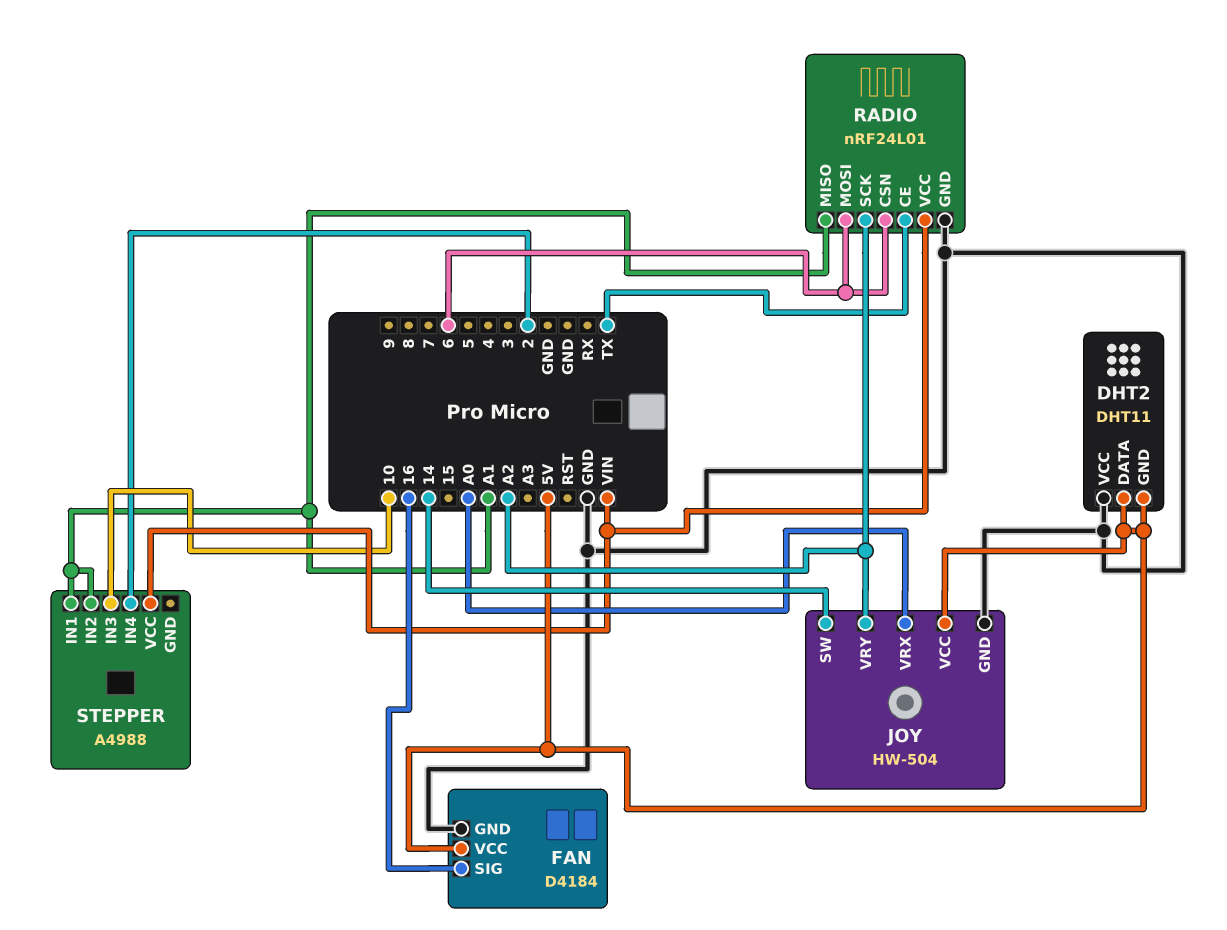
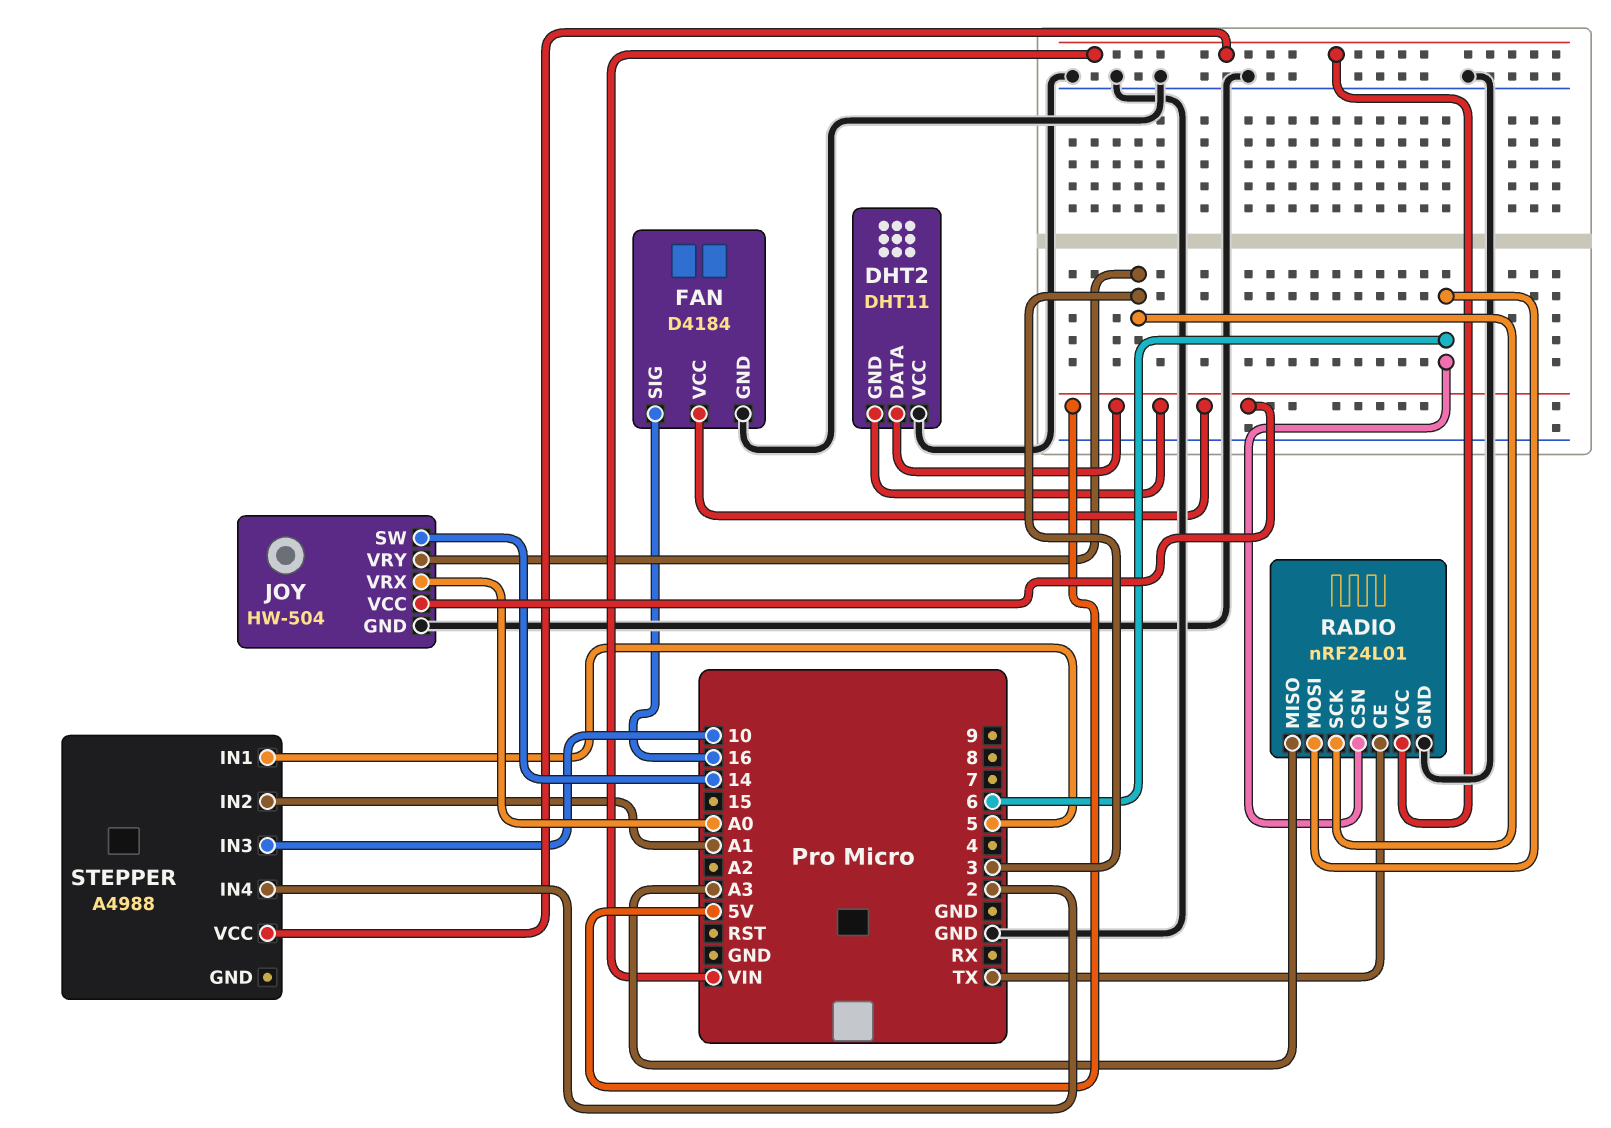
JOY pin VRY: A2 -> 3
RADIO pin MISO: A1 -> A3
RADIO pin SCK: A2 -> 3
STEPPER pin IN1: A1 -> 5

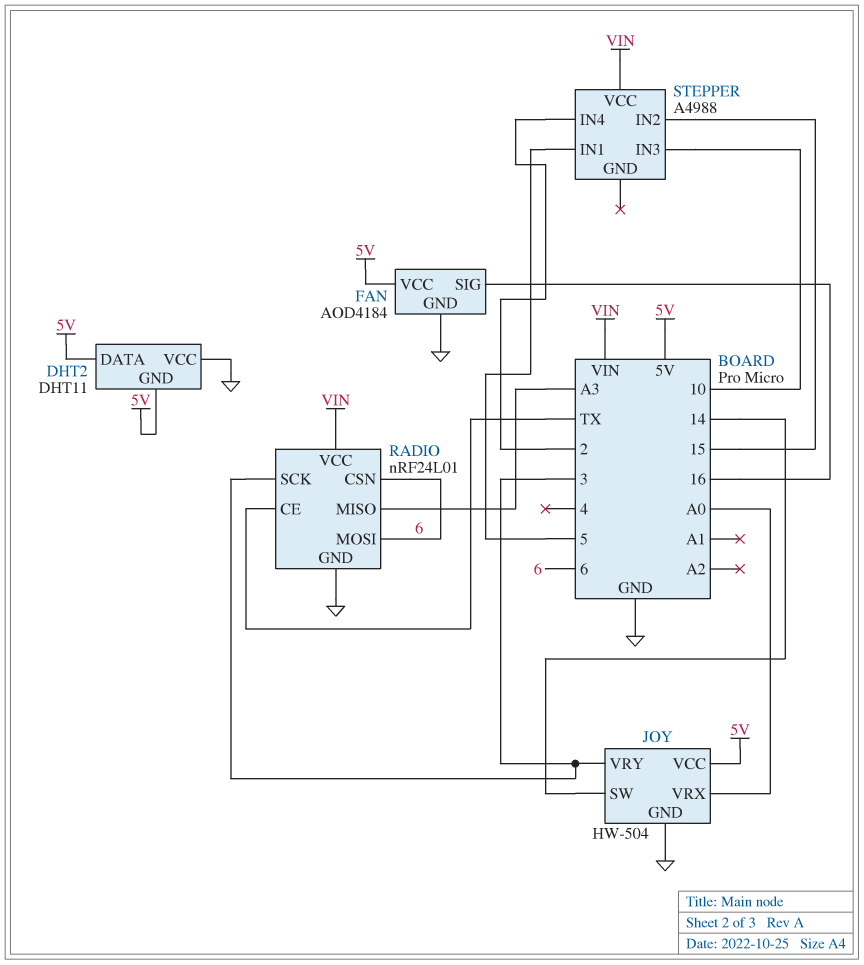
FAN: D4184 -> AOD4184
STEPPER pin IN2: A1 -> 15

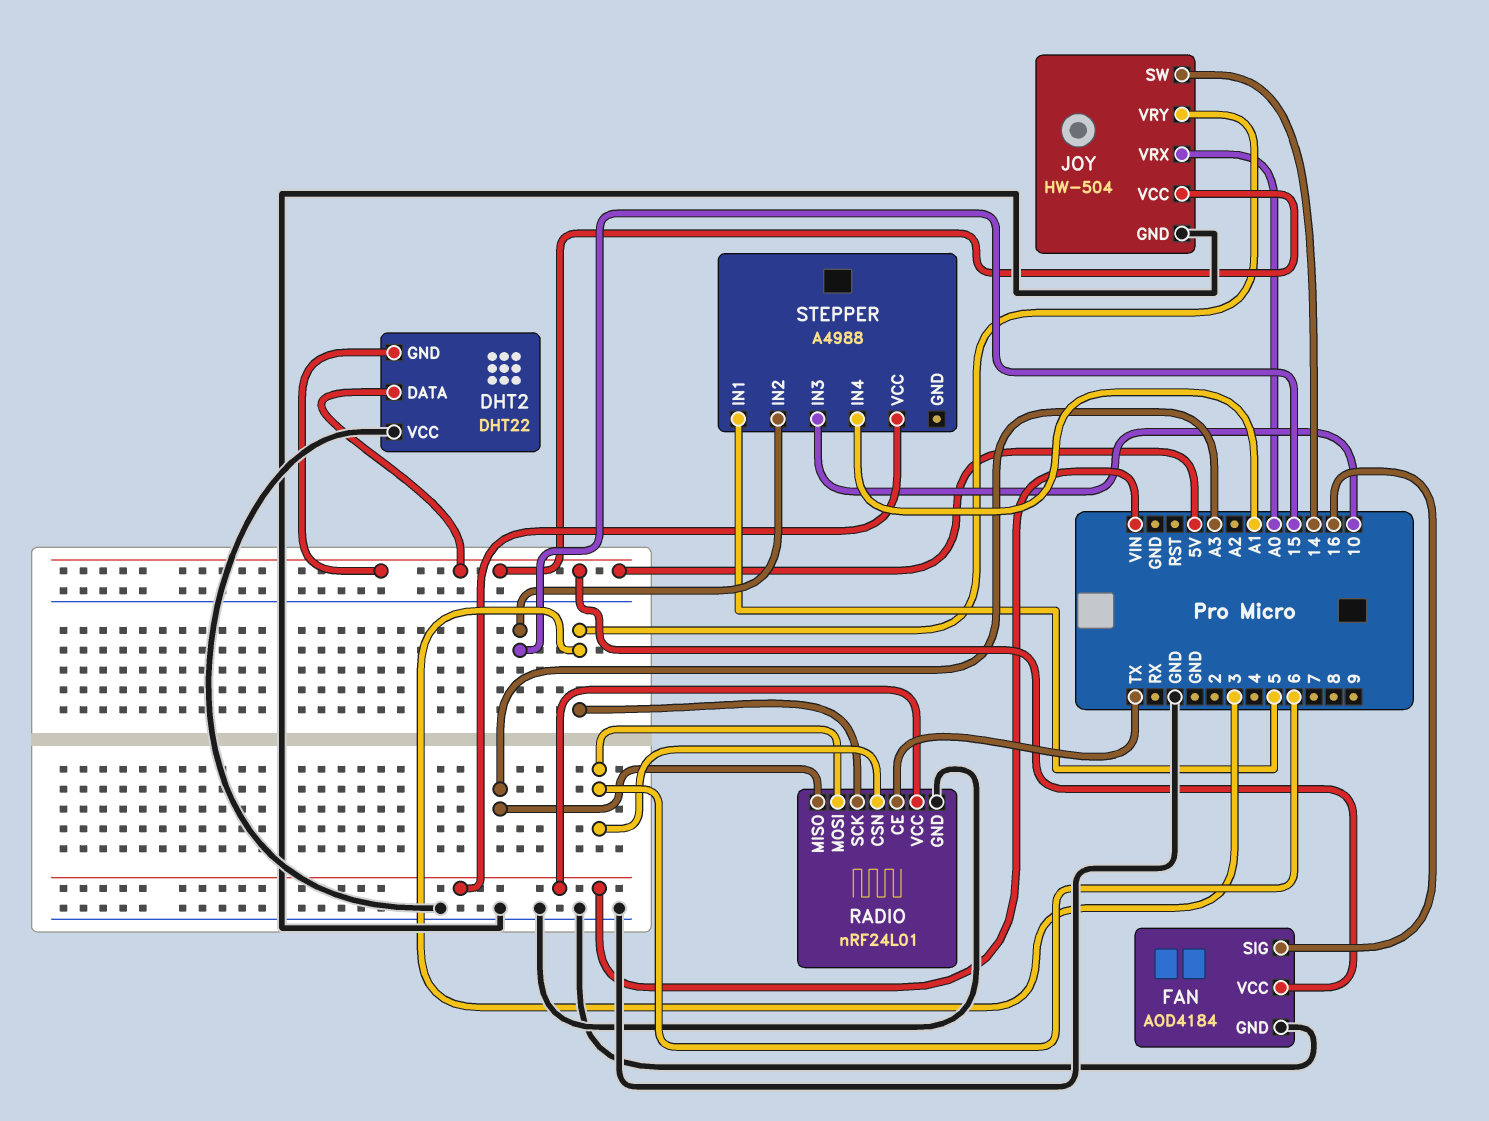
DHT2: DHT11 -> DHT22
STEPPER pin IN4: 2 -> A1

